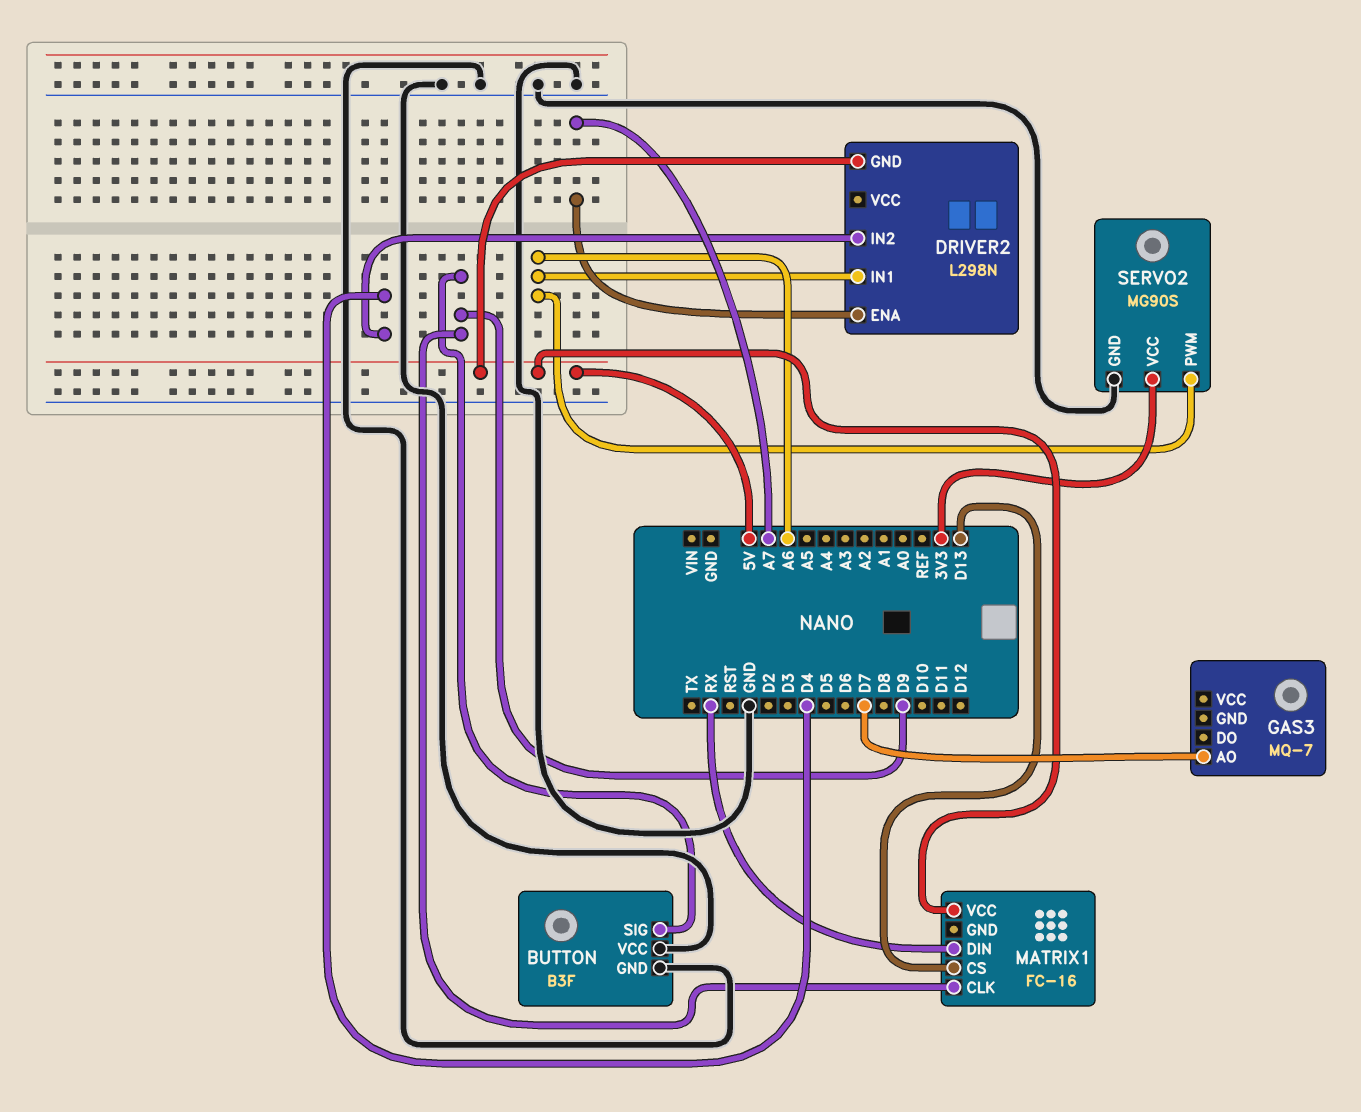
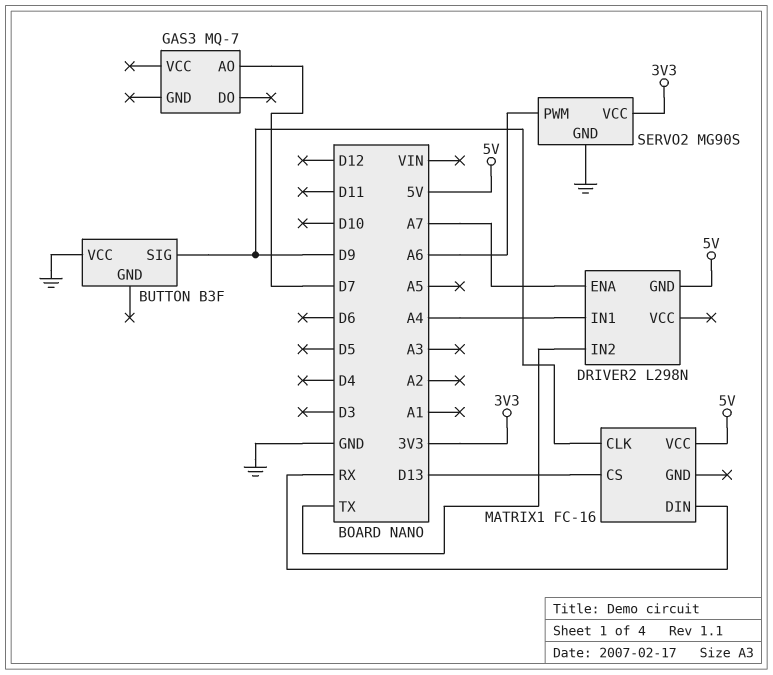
BUTTON pin GND: GND -> none
DRIVER2 pin IN1: A6 -> A4
DRIVER2 pin IN2: D4 -> TX

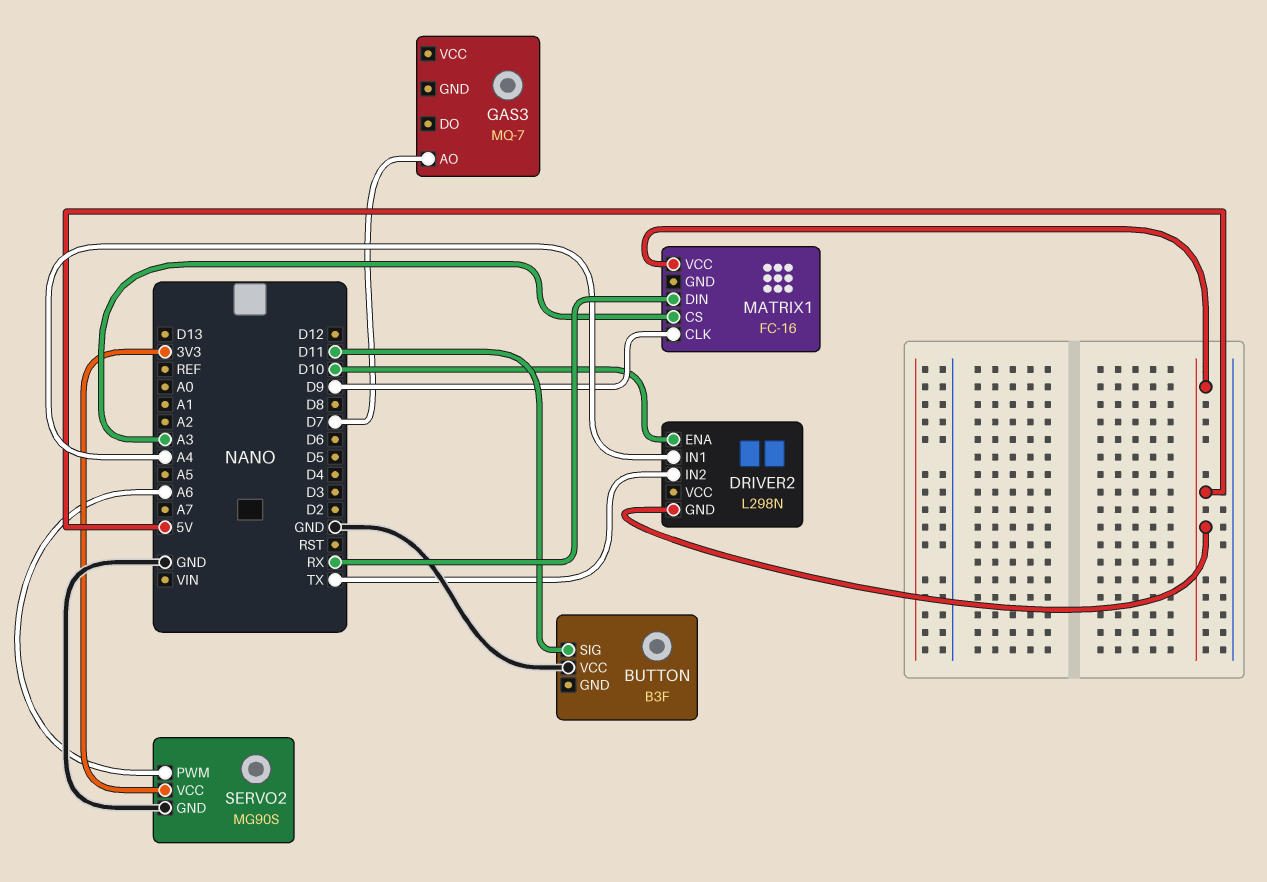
BUTTON pin SIG: D9 -> D11
DRIVER2 pin ENA: A7 -> D10
MATRIX1 pin CS: D13 -> A3

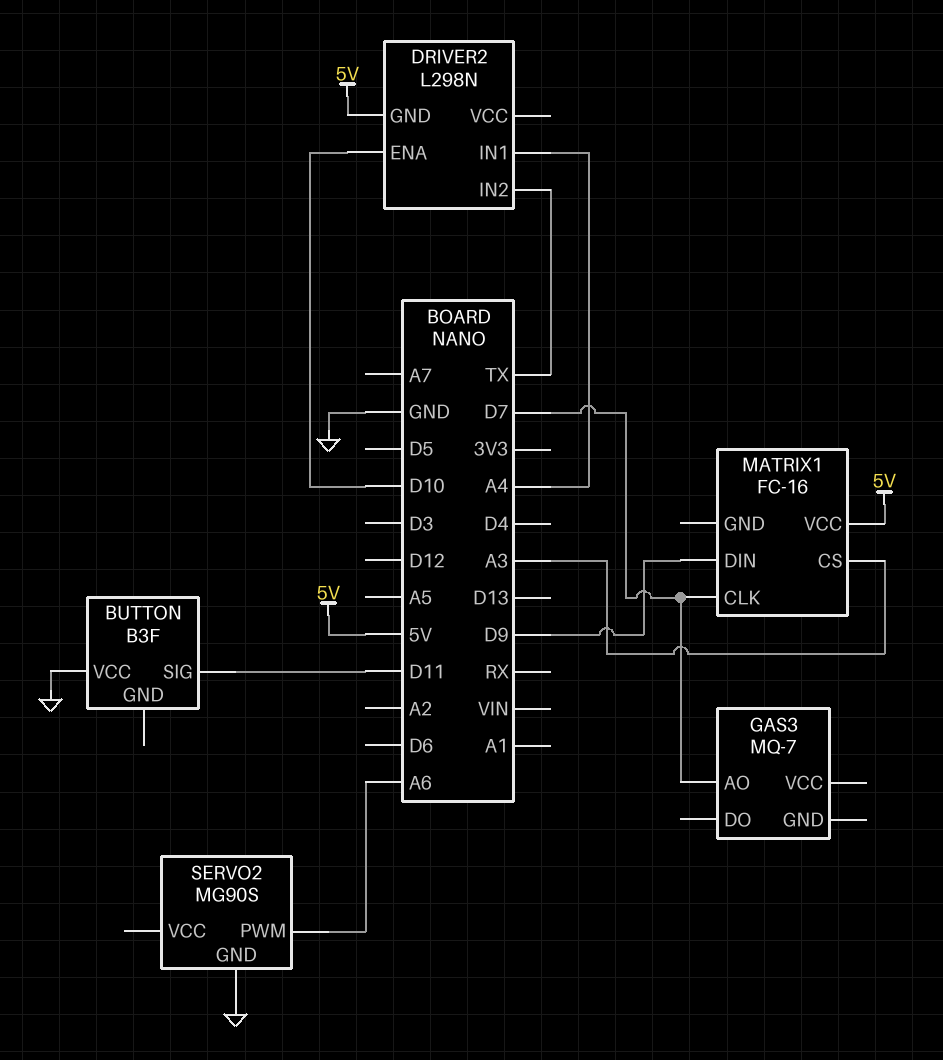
MATRIX1 pin CLK: D9 -> D7
MATRIX1 pin DIN: RX -> D9
SERVO2 pin VCC: 3V3 -> none

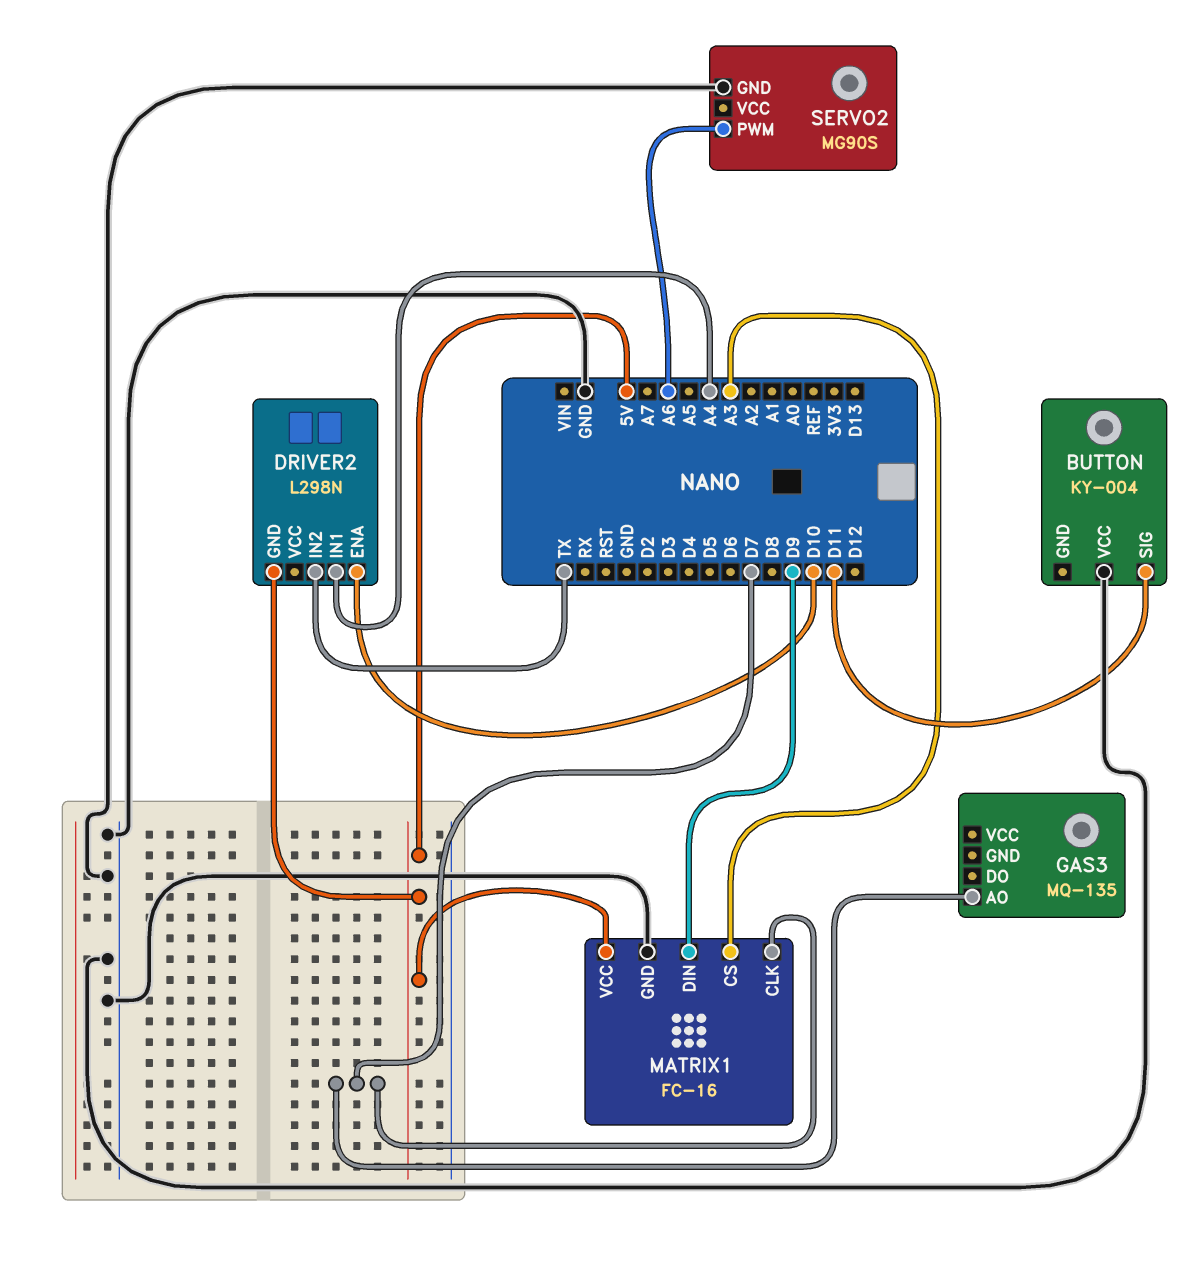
BUTTON: B3F -> KY-004
GAS3: MQ-7 -> MQ-135
MATRIX1 pin GND: none -> GND

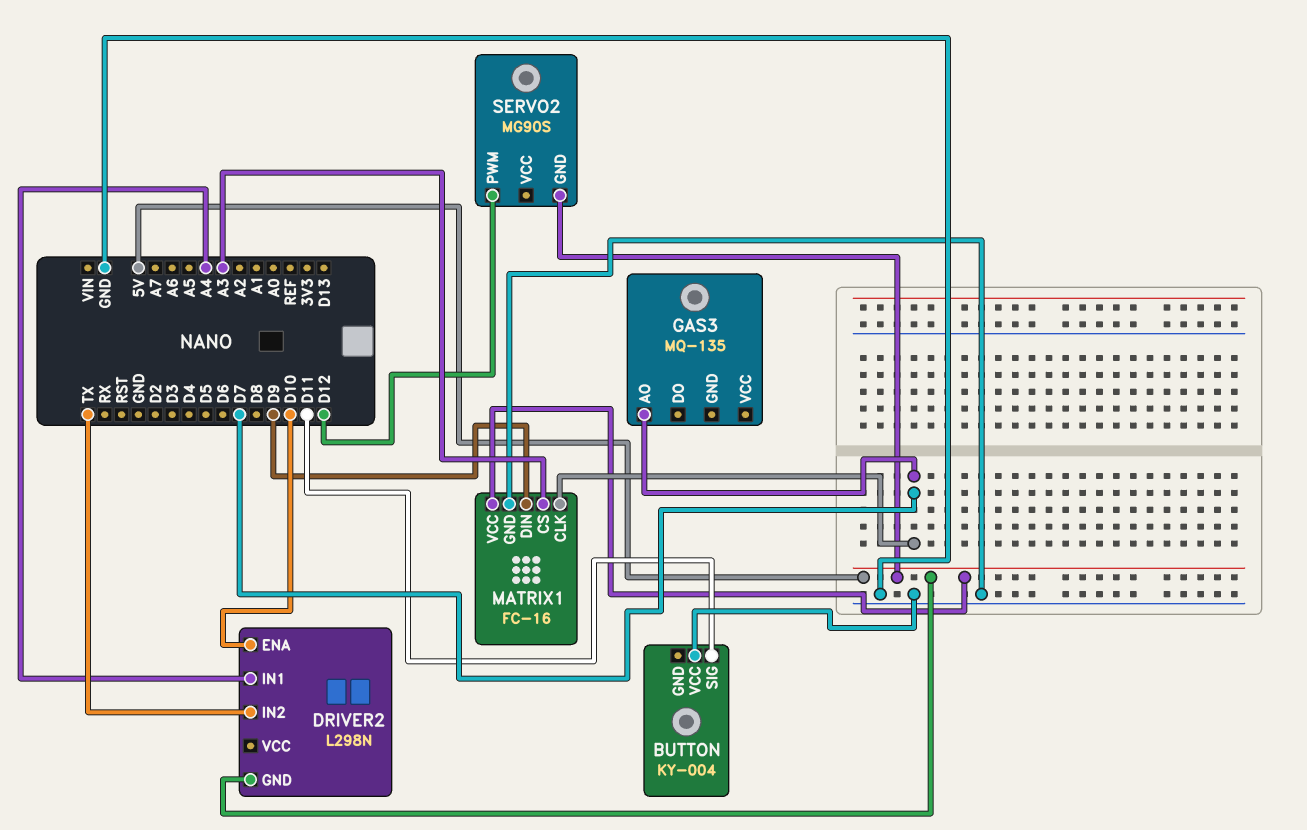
SERVO2 pin GND: GND -> 5V
SERVO2 pin PWM: A6 -> D12

